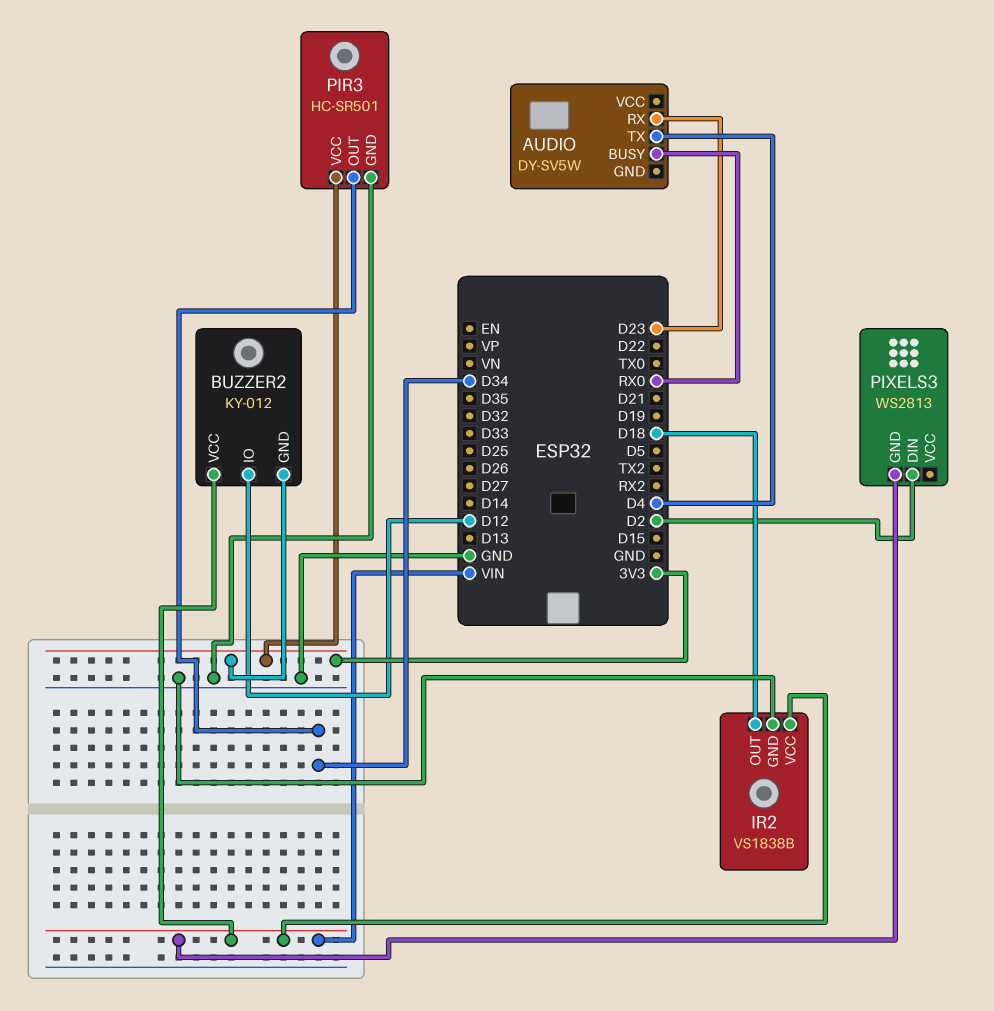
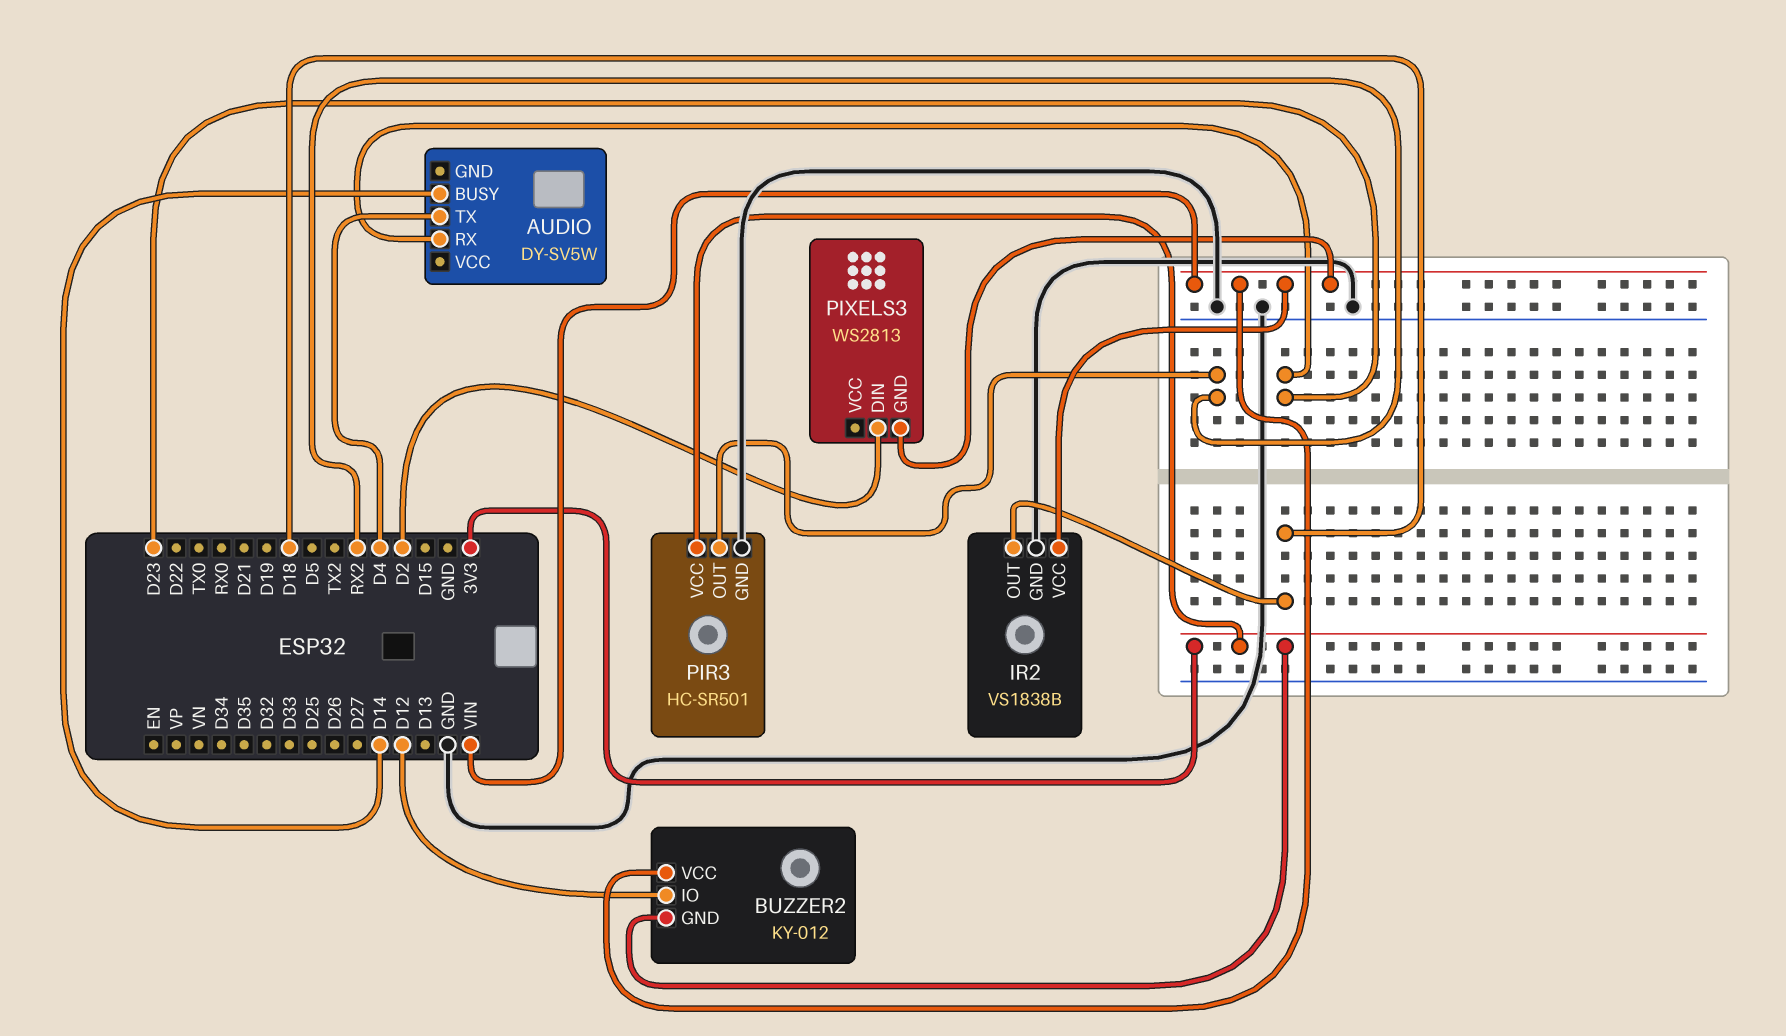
AUDIO pin BUSY: RX0 -> D14
PIR3 pin OUT: D34 -> RX2

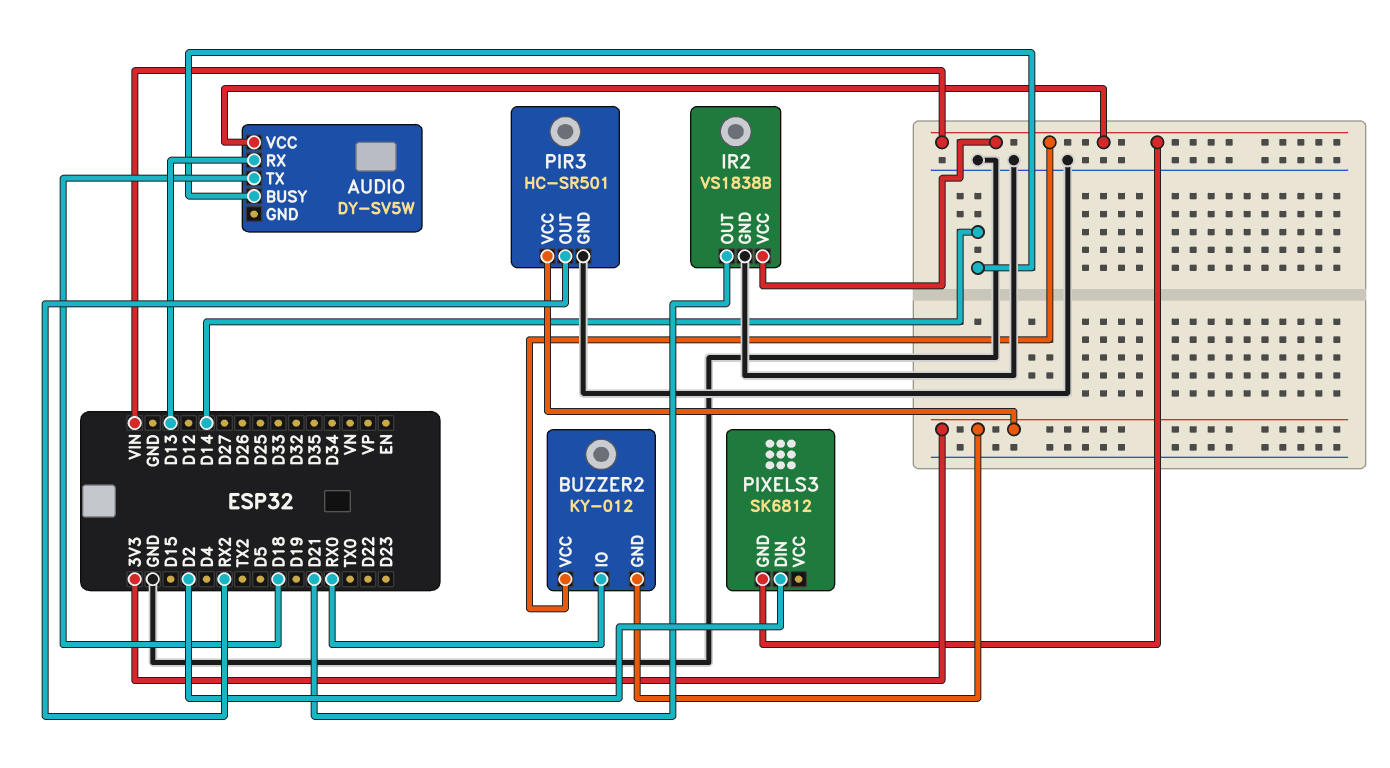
AUDIO pin RX: D23 -> D13
AUDIO pin TX: D4 -> D18
AUDIO pin VCC: none -> VIN
BUZZER2 pin IO: D12 -> RX0
IR2 pin OUT: D18 -> D21
PIXELS3: WS2813 -> SK6812

